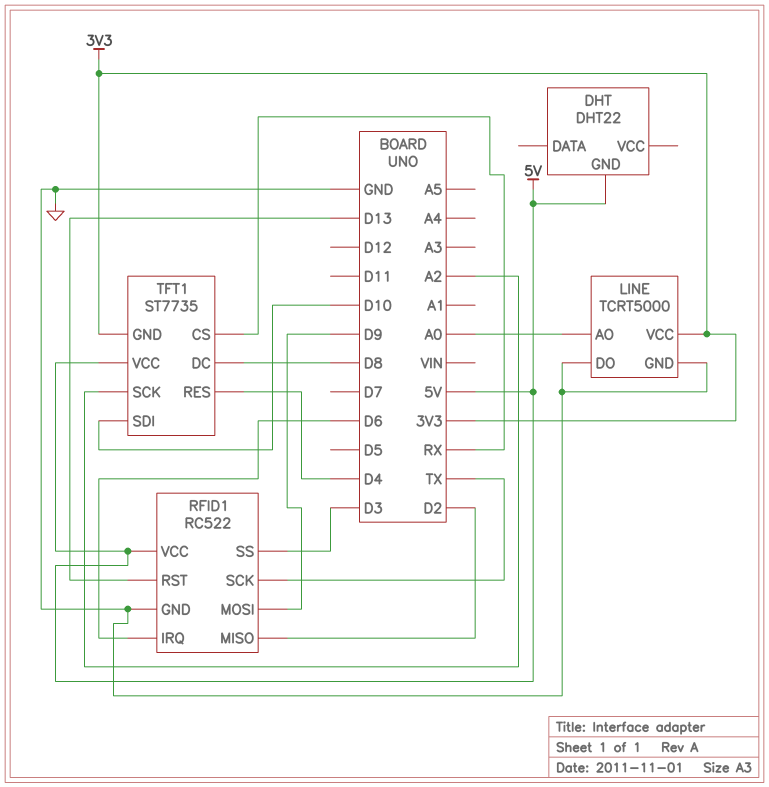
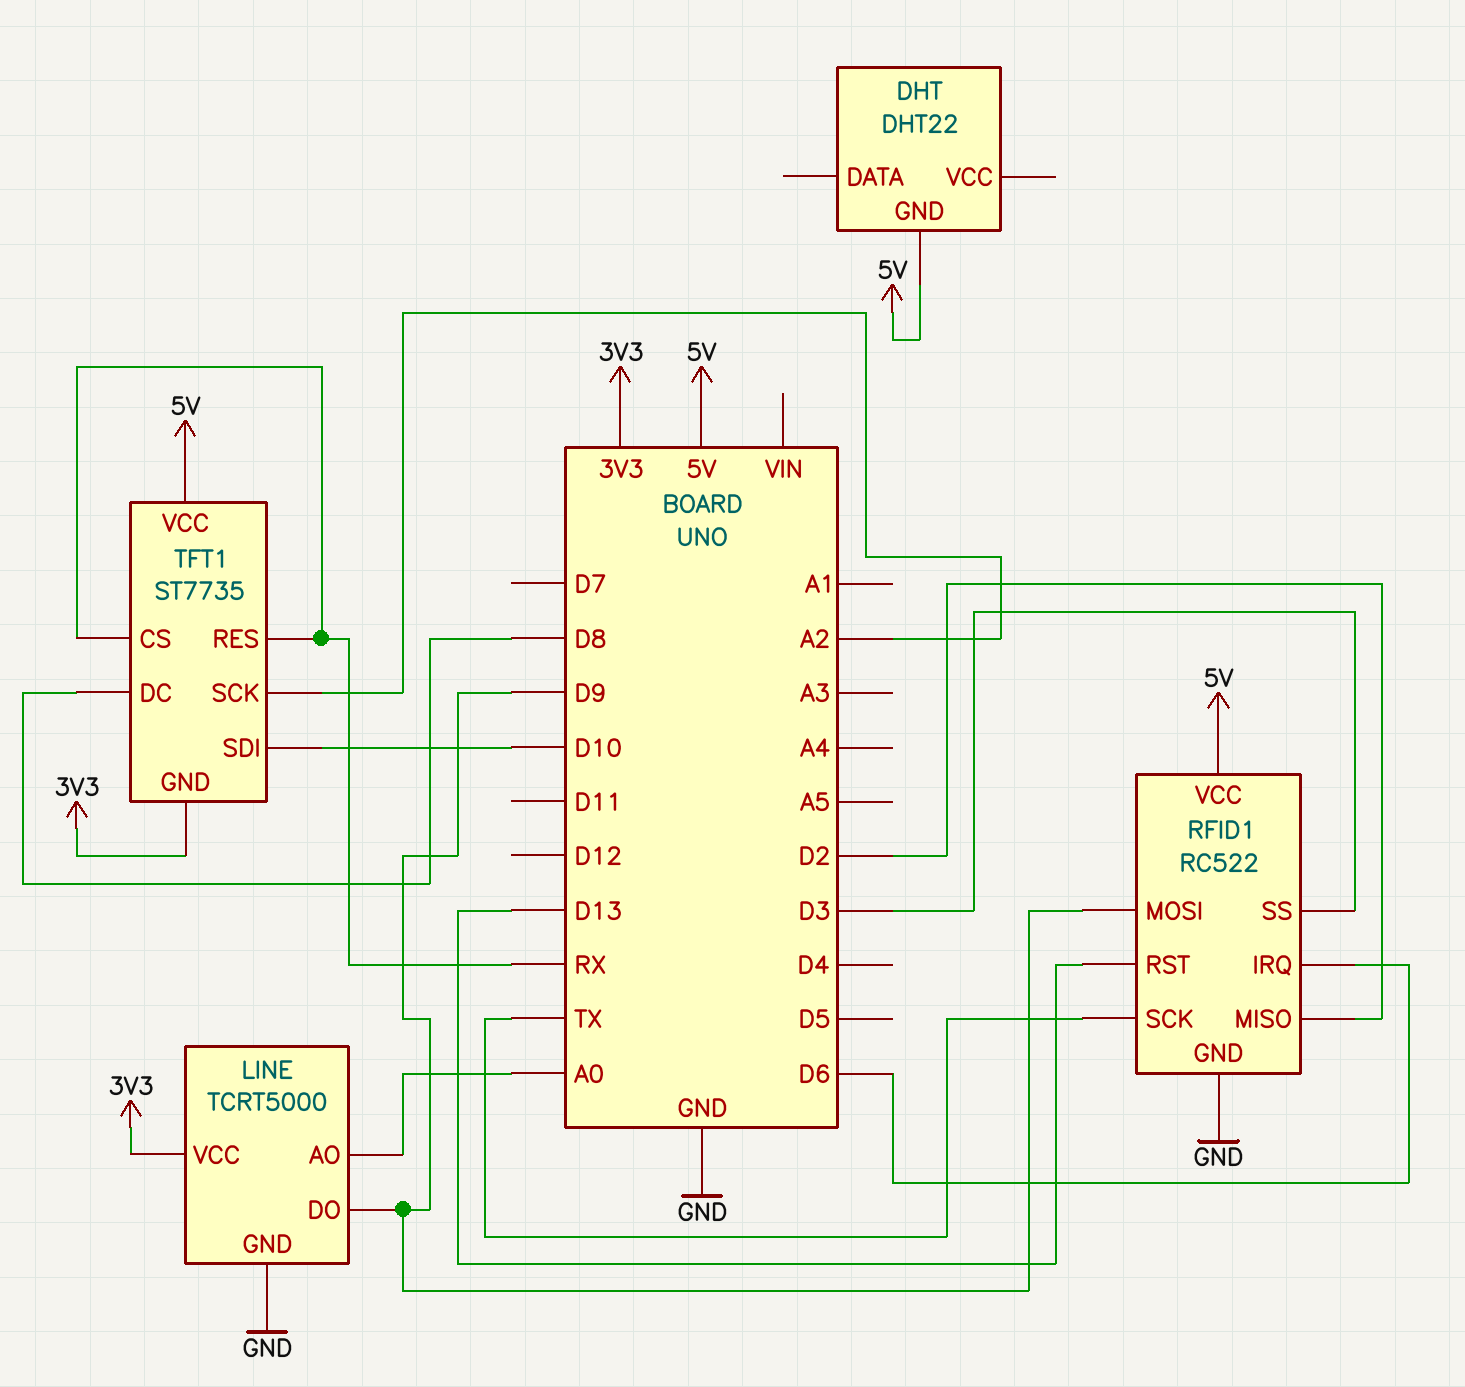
LINE pin DO: GND -> D9
TFT1 pin RES: D4 -> RX

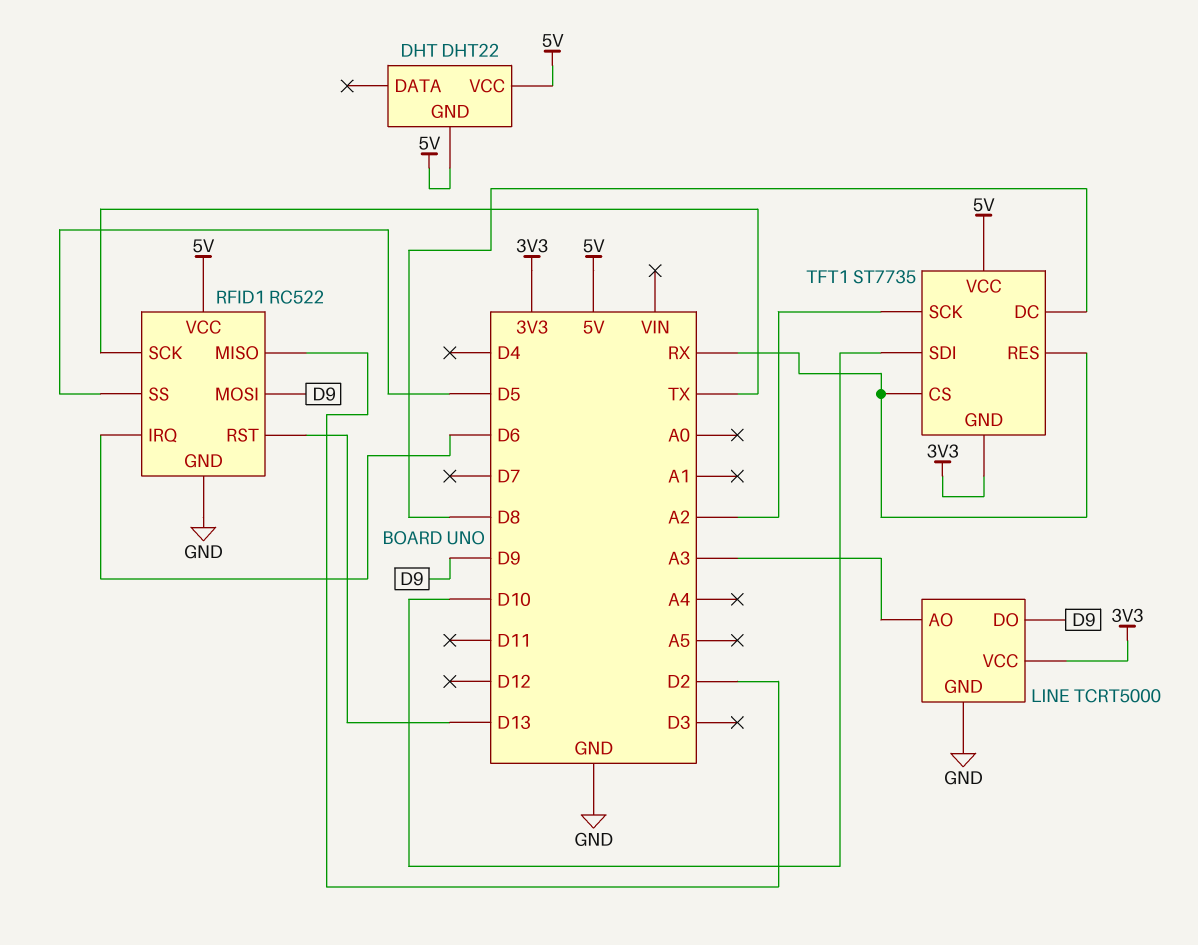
DHT pin VCC: none -> 5V
LINE pin AO: A0 -> A3
RFID1 pin SS: D3 -> D5

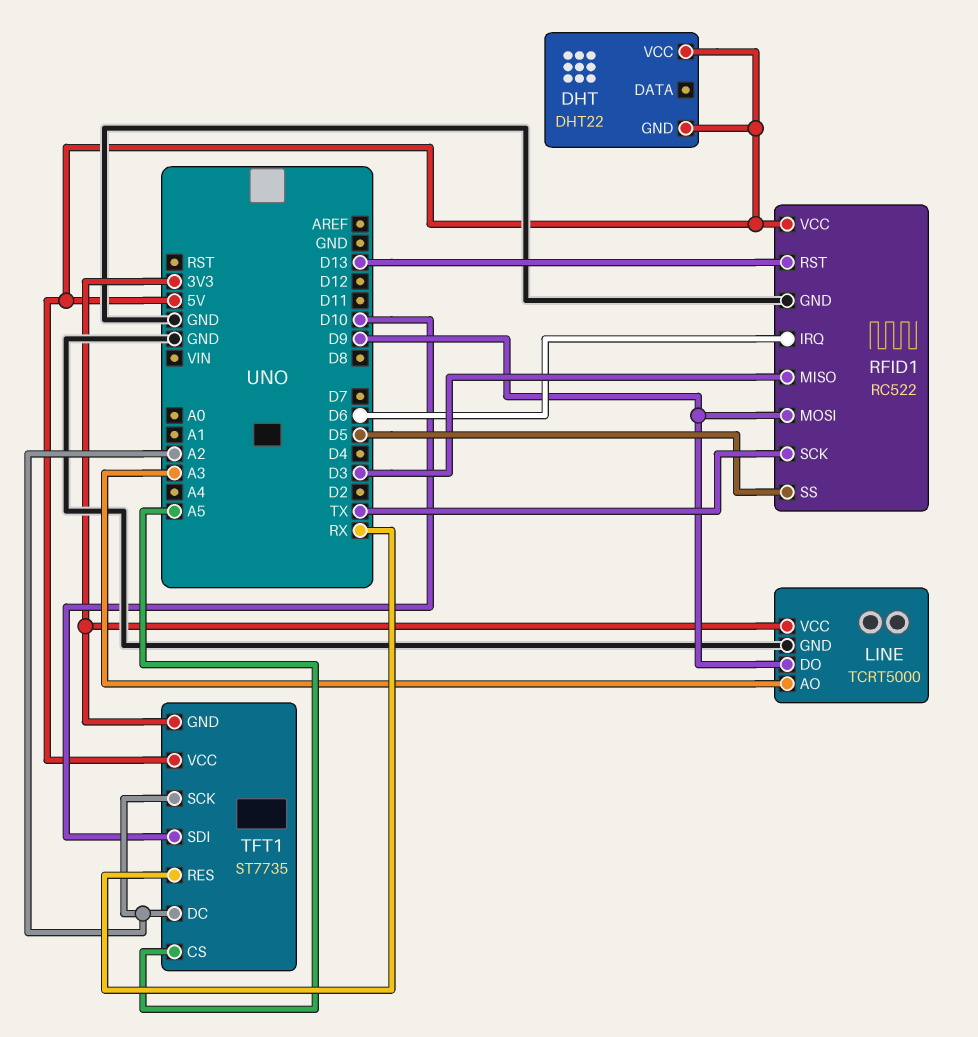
RFID1 pin MISO: D2 -> D3
TFT1 pin CS: RX -> A5
TFT1 pin DC: D8 -> A2

